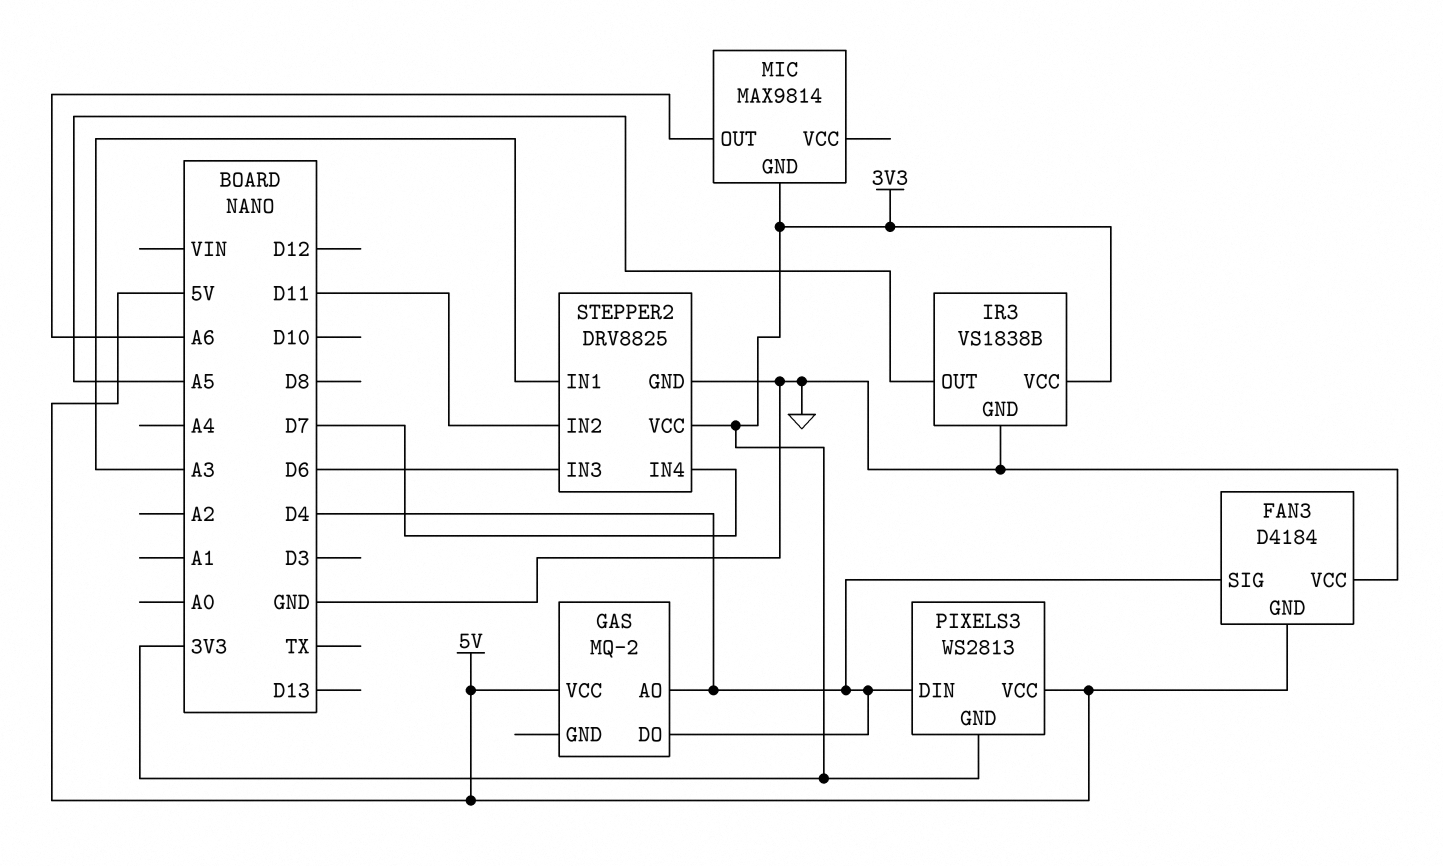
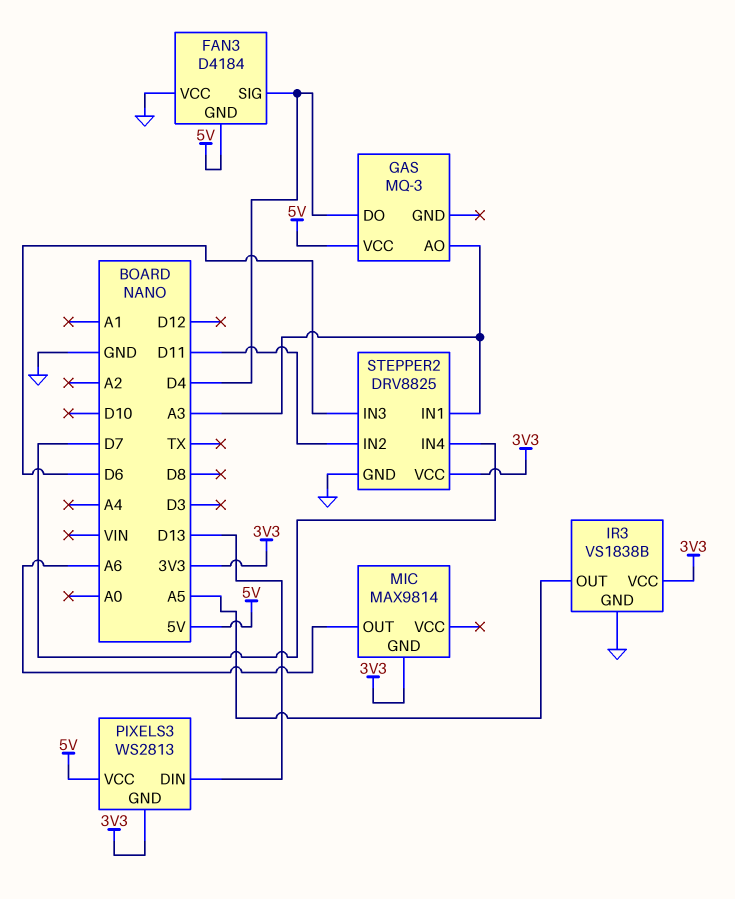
GAS: MQ-2 -> MQ-3
GAS pin AO: D4 -> A3
PIXELS3 pin DIN: D4 -> D13

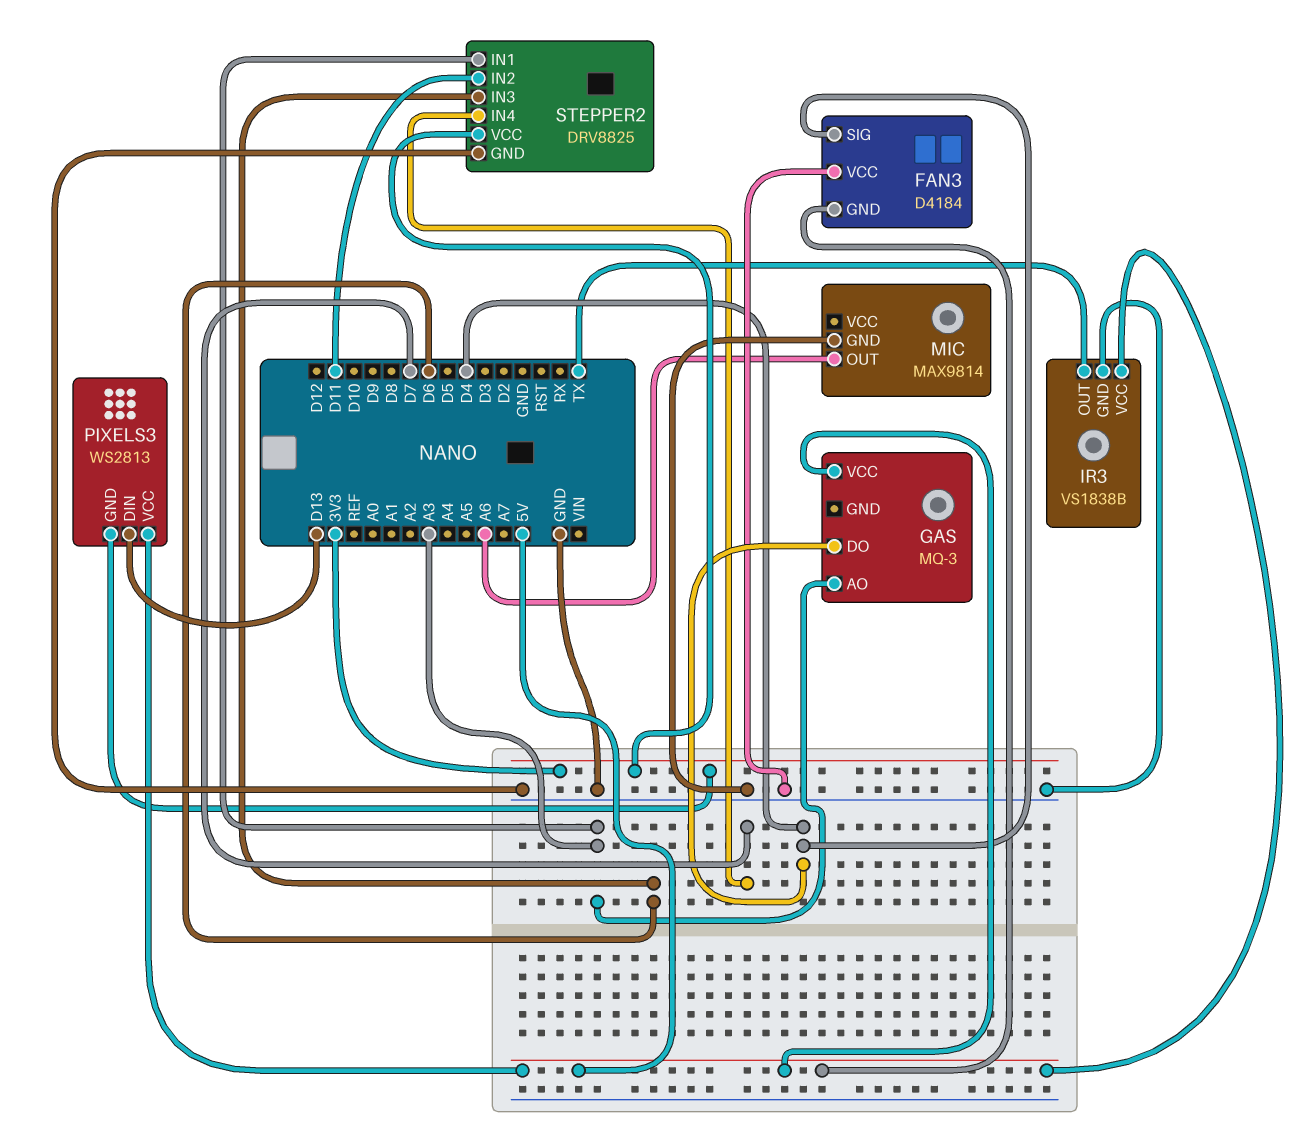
IR3 pin OUT: A5 -> TX
IR3 pin VCC: 3V3 -> 5V
MIC pin GND: 3V3 -> GND

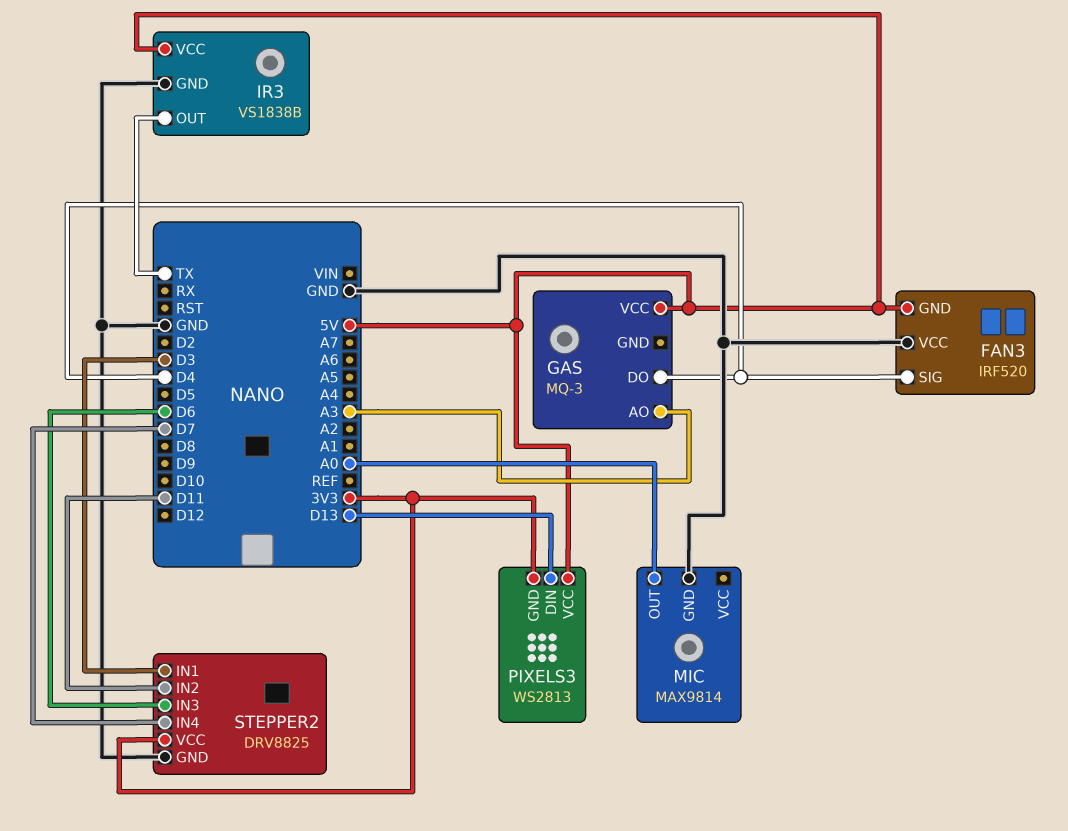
FAN3: D4184 -> IRF520
MIC pin OUT: A6 -> A0
STEPPER2 pin IN1: A3 -> D3

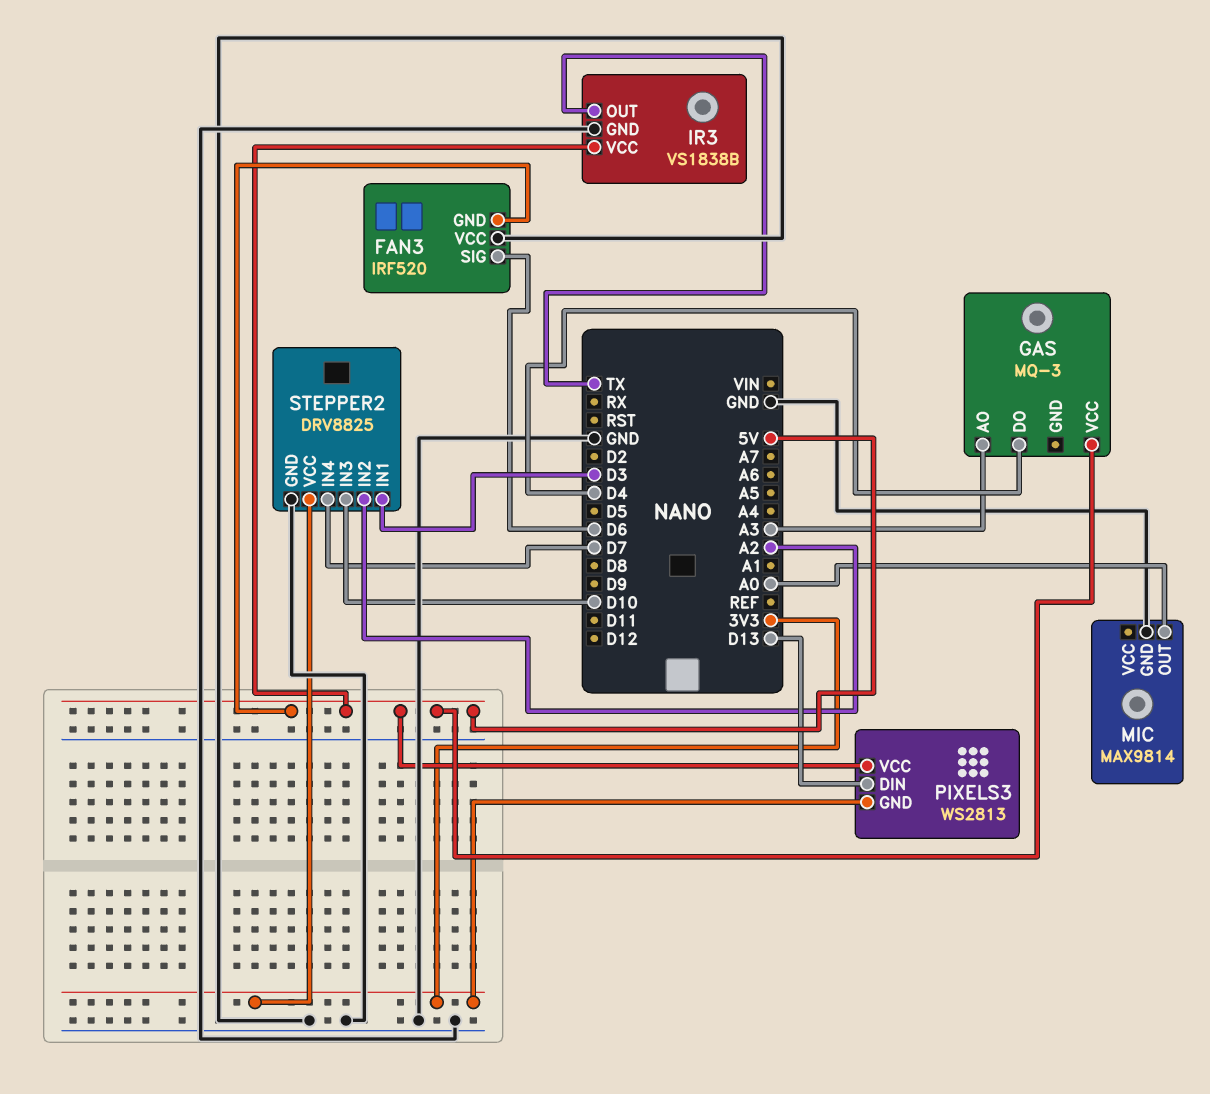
FAN3 pin SIG: D4 -> D6
STEPPER2 pin IN2: D11 -> A2
STEPPER2 pin IN3: D6 -> D10

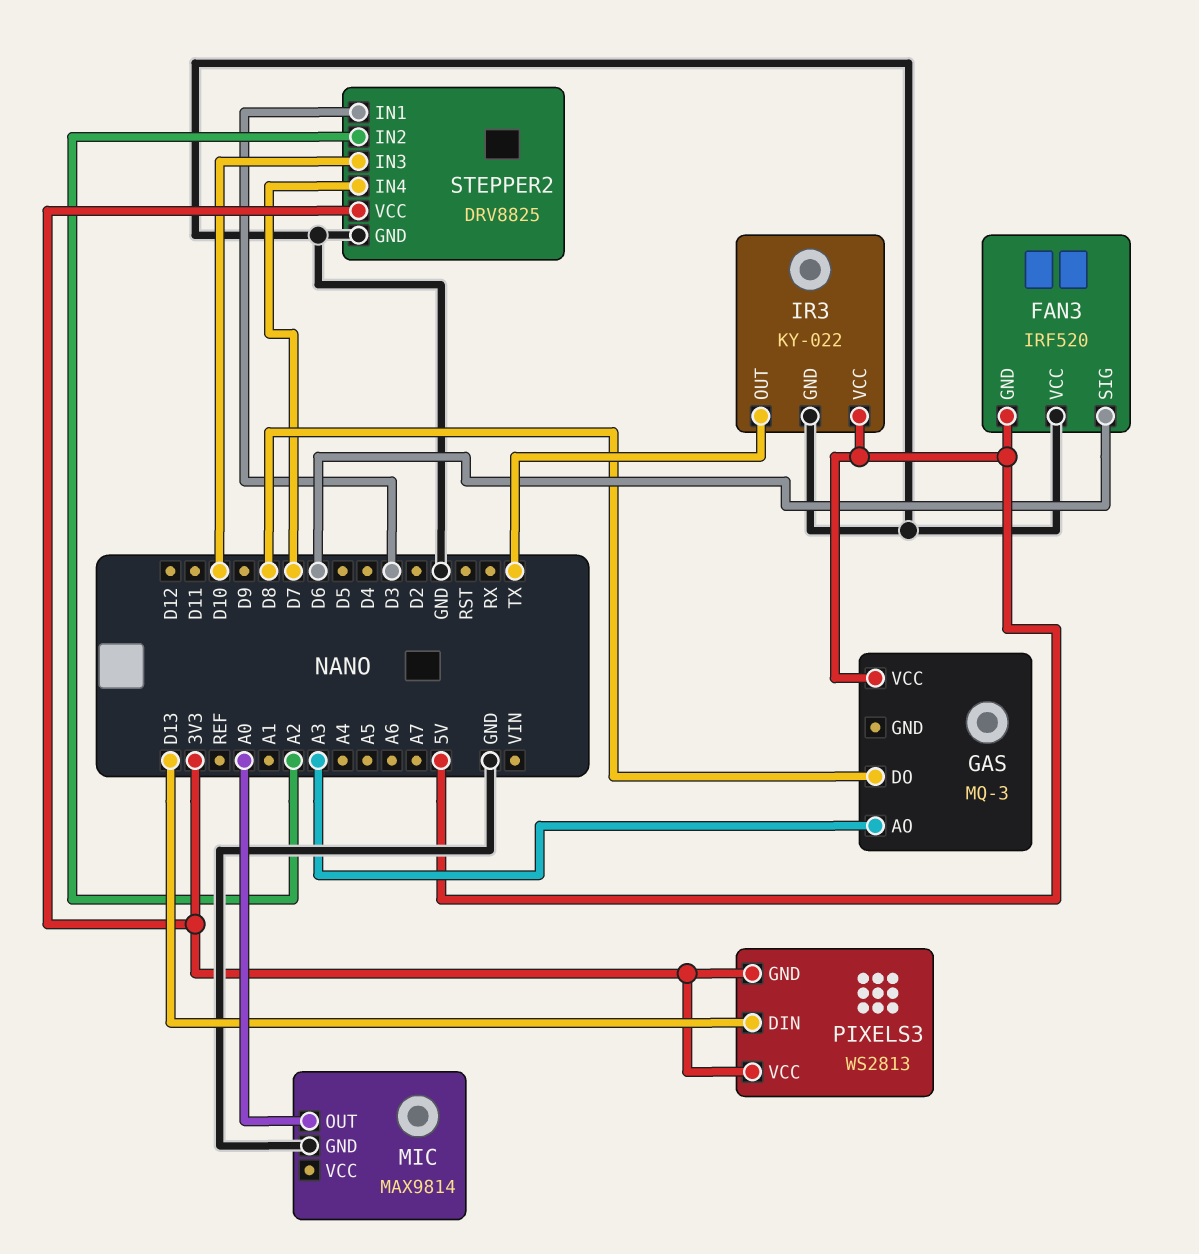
GAS pin DO: D4 -> D8
IR3: VS1838B -> KY-022
PIXELS3 pin VCC: 5V -> 3V3

